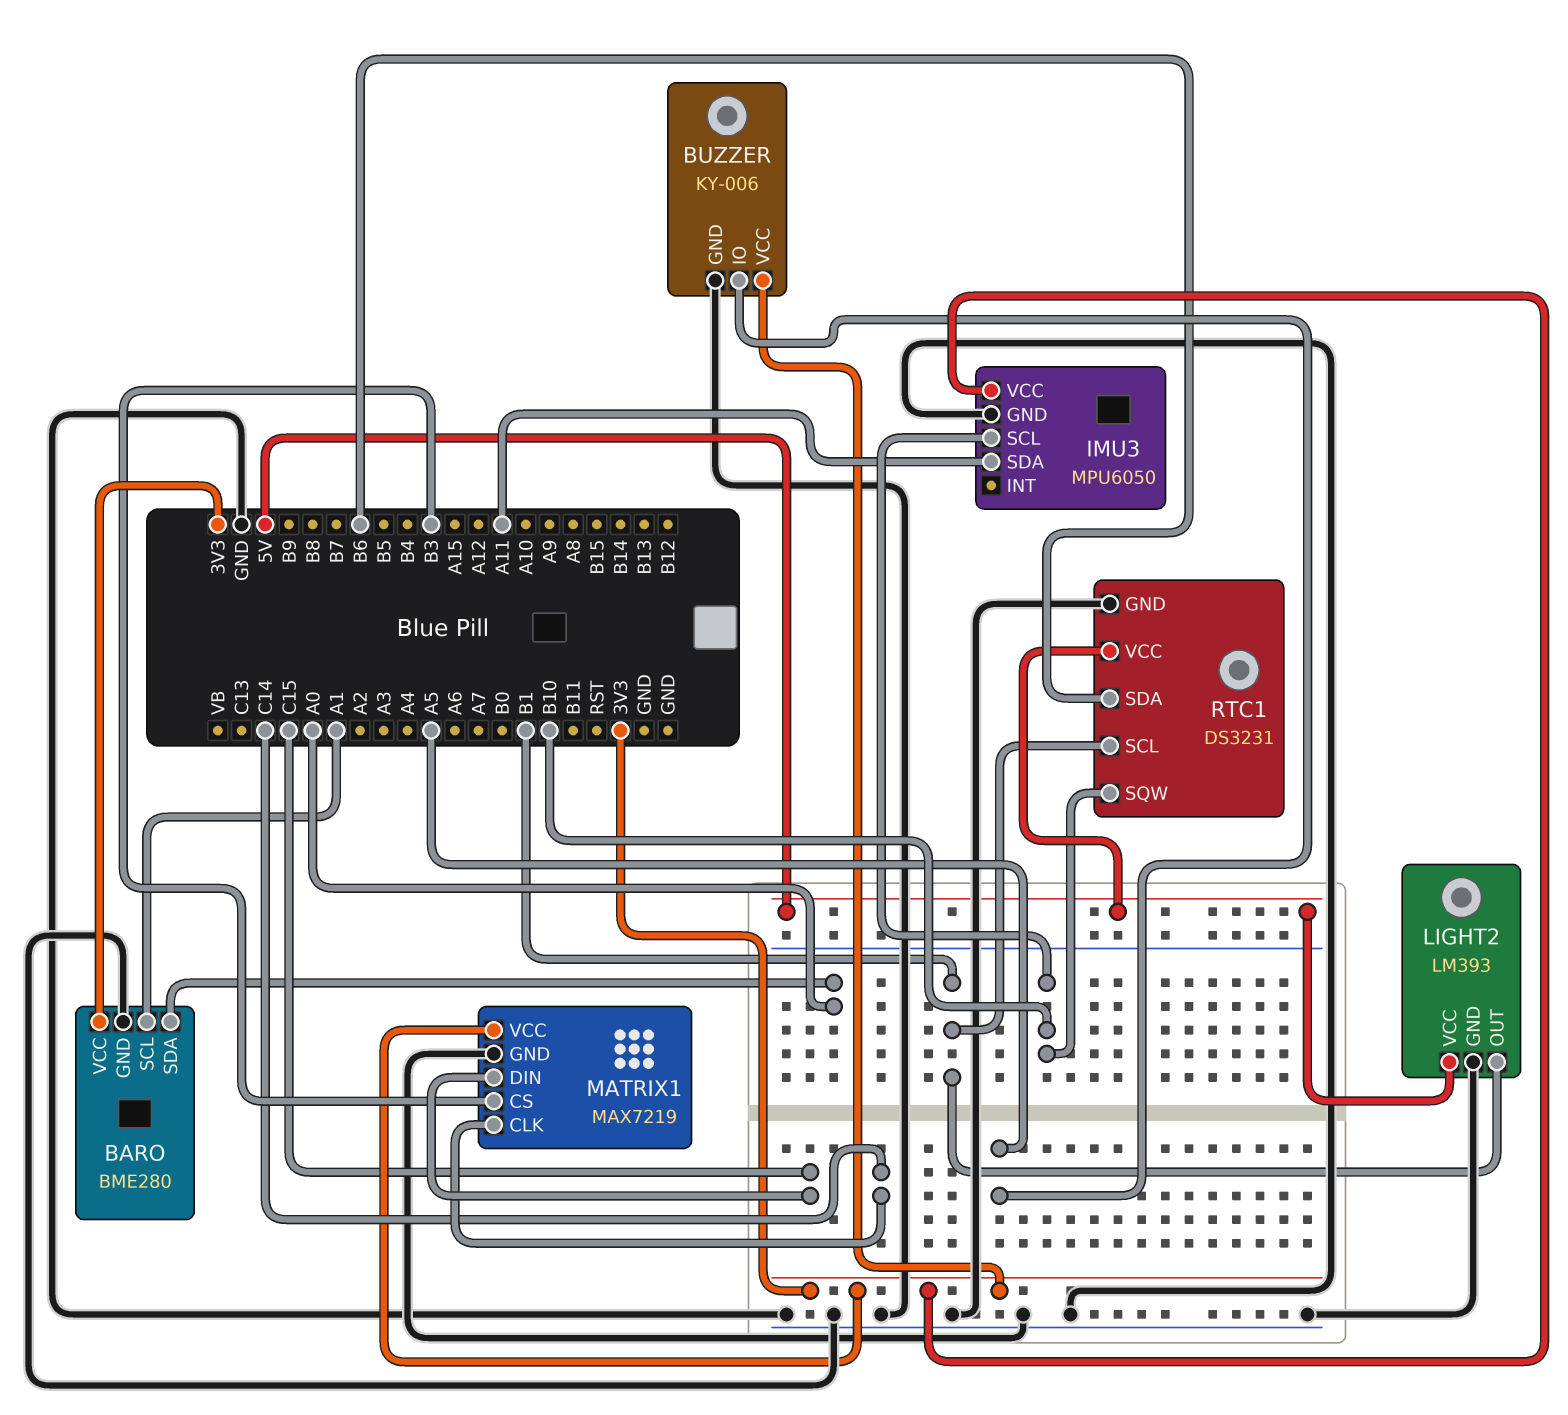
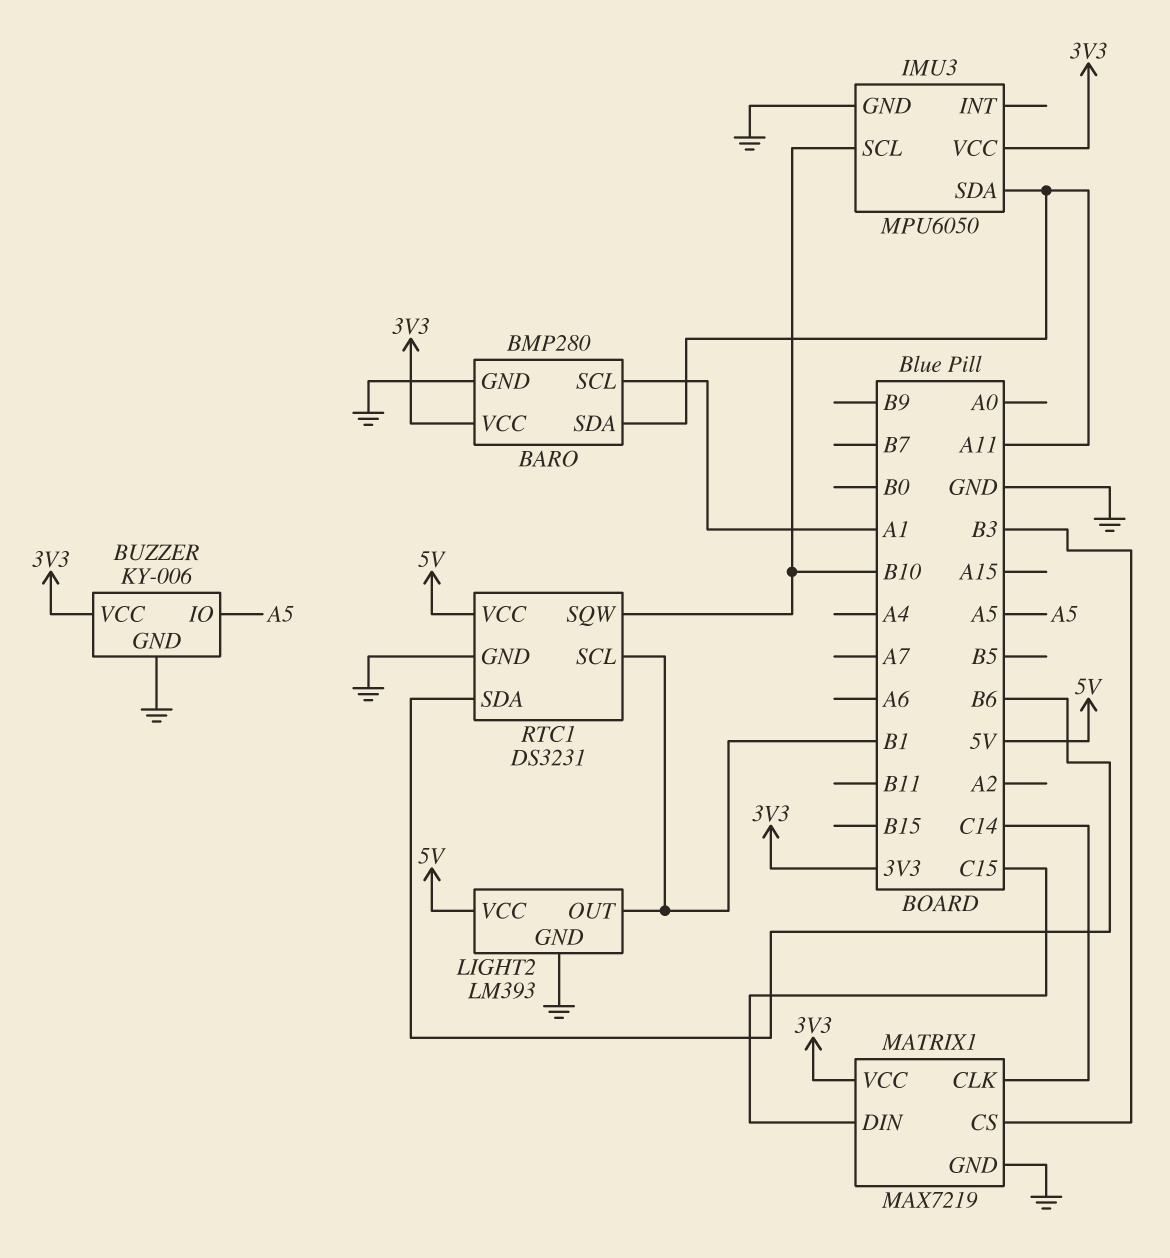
BARO: BME280 -> BMP280
BARO pin SDA: A0 -> A11

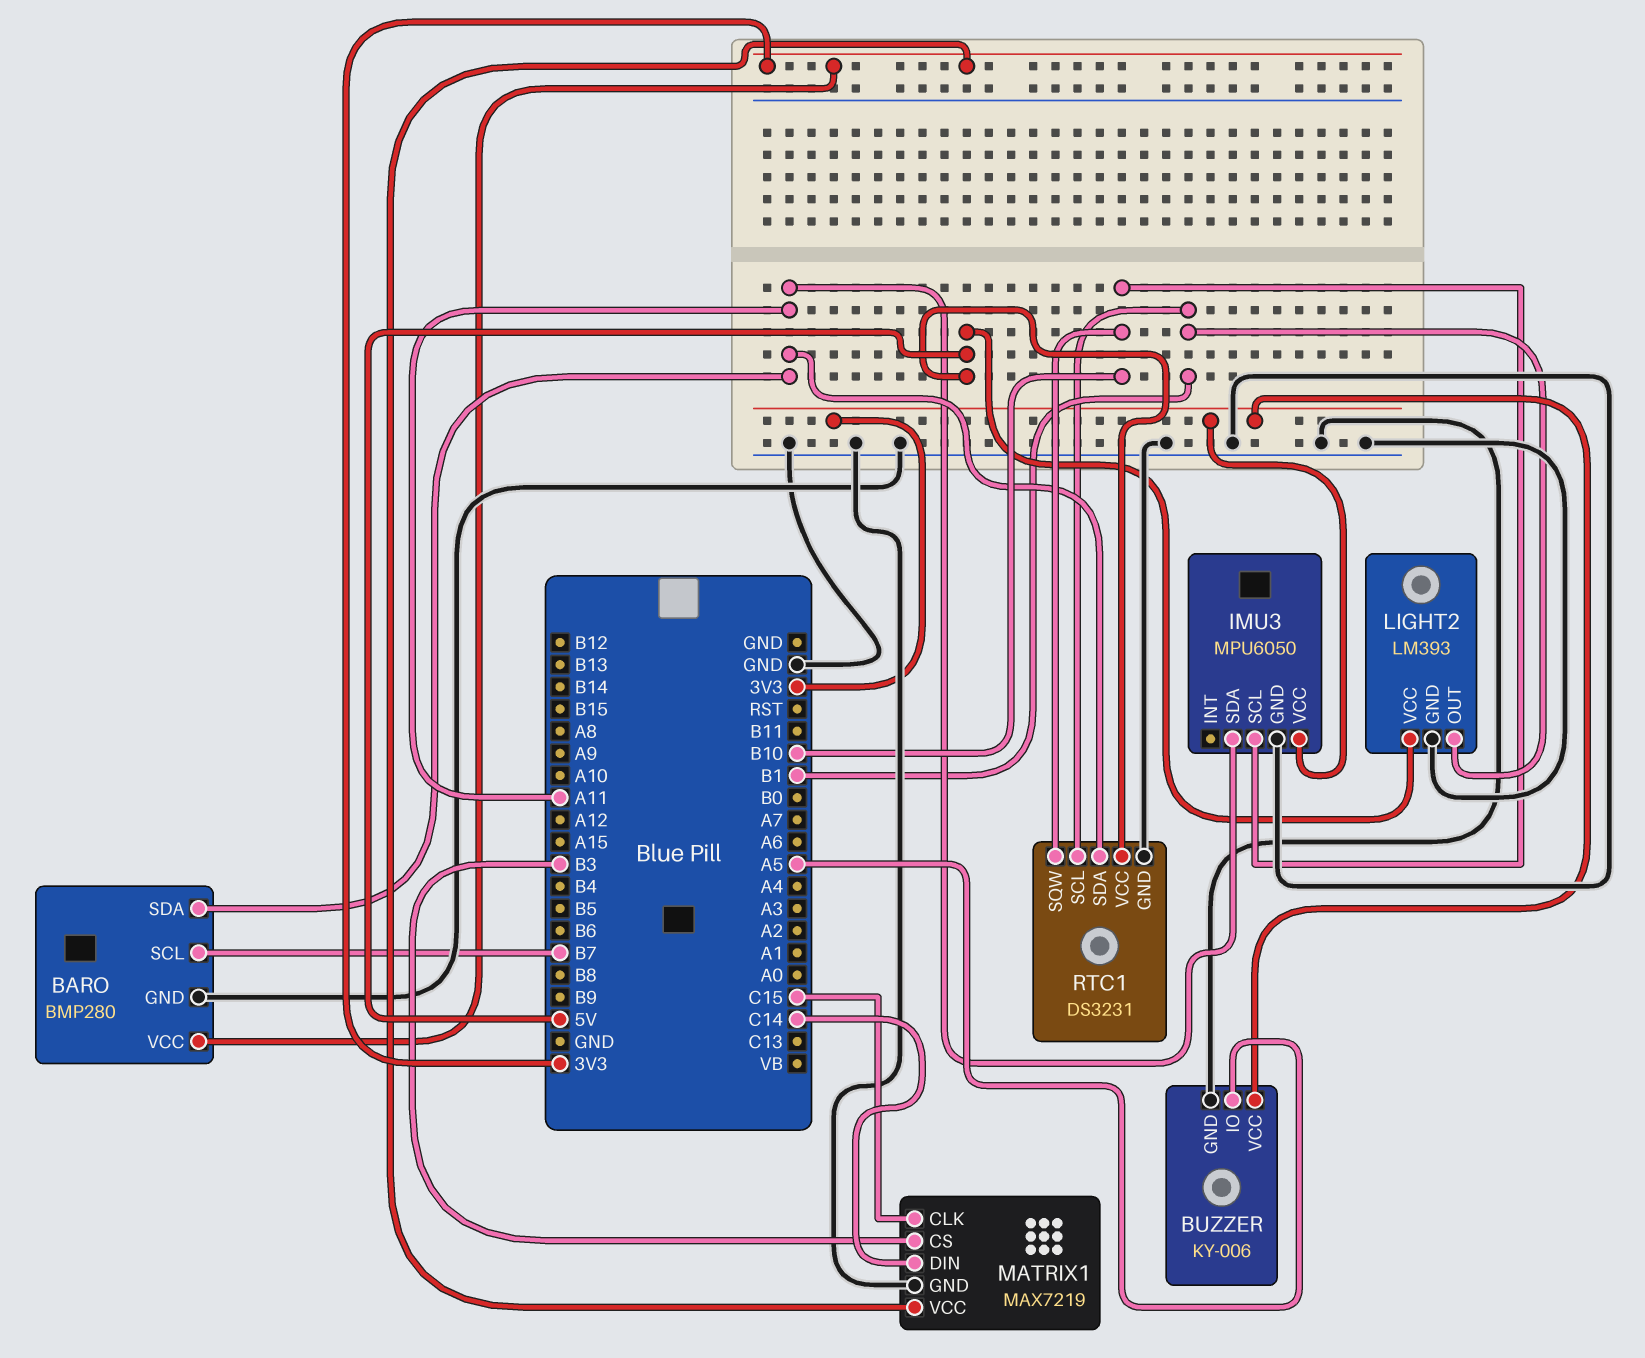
BARO pin SCL: A1 -> B7
MATRIX1 pin CLK: C14 -> C15
MATRIX1 pin DIN: C15 -> C14
RTC1 pin SDA: B6 -> A11

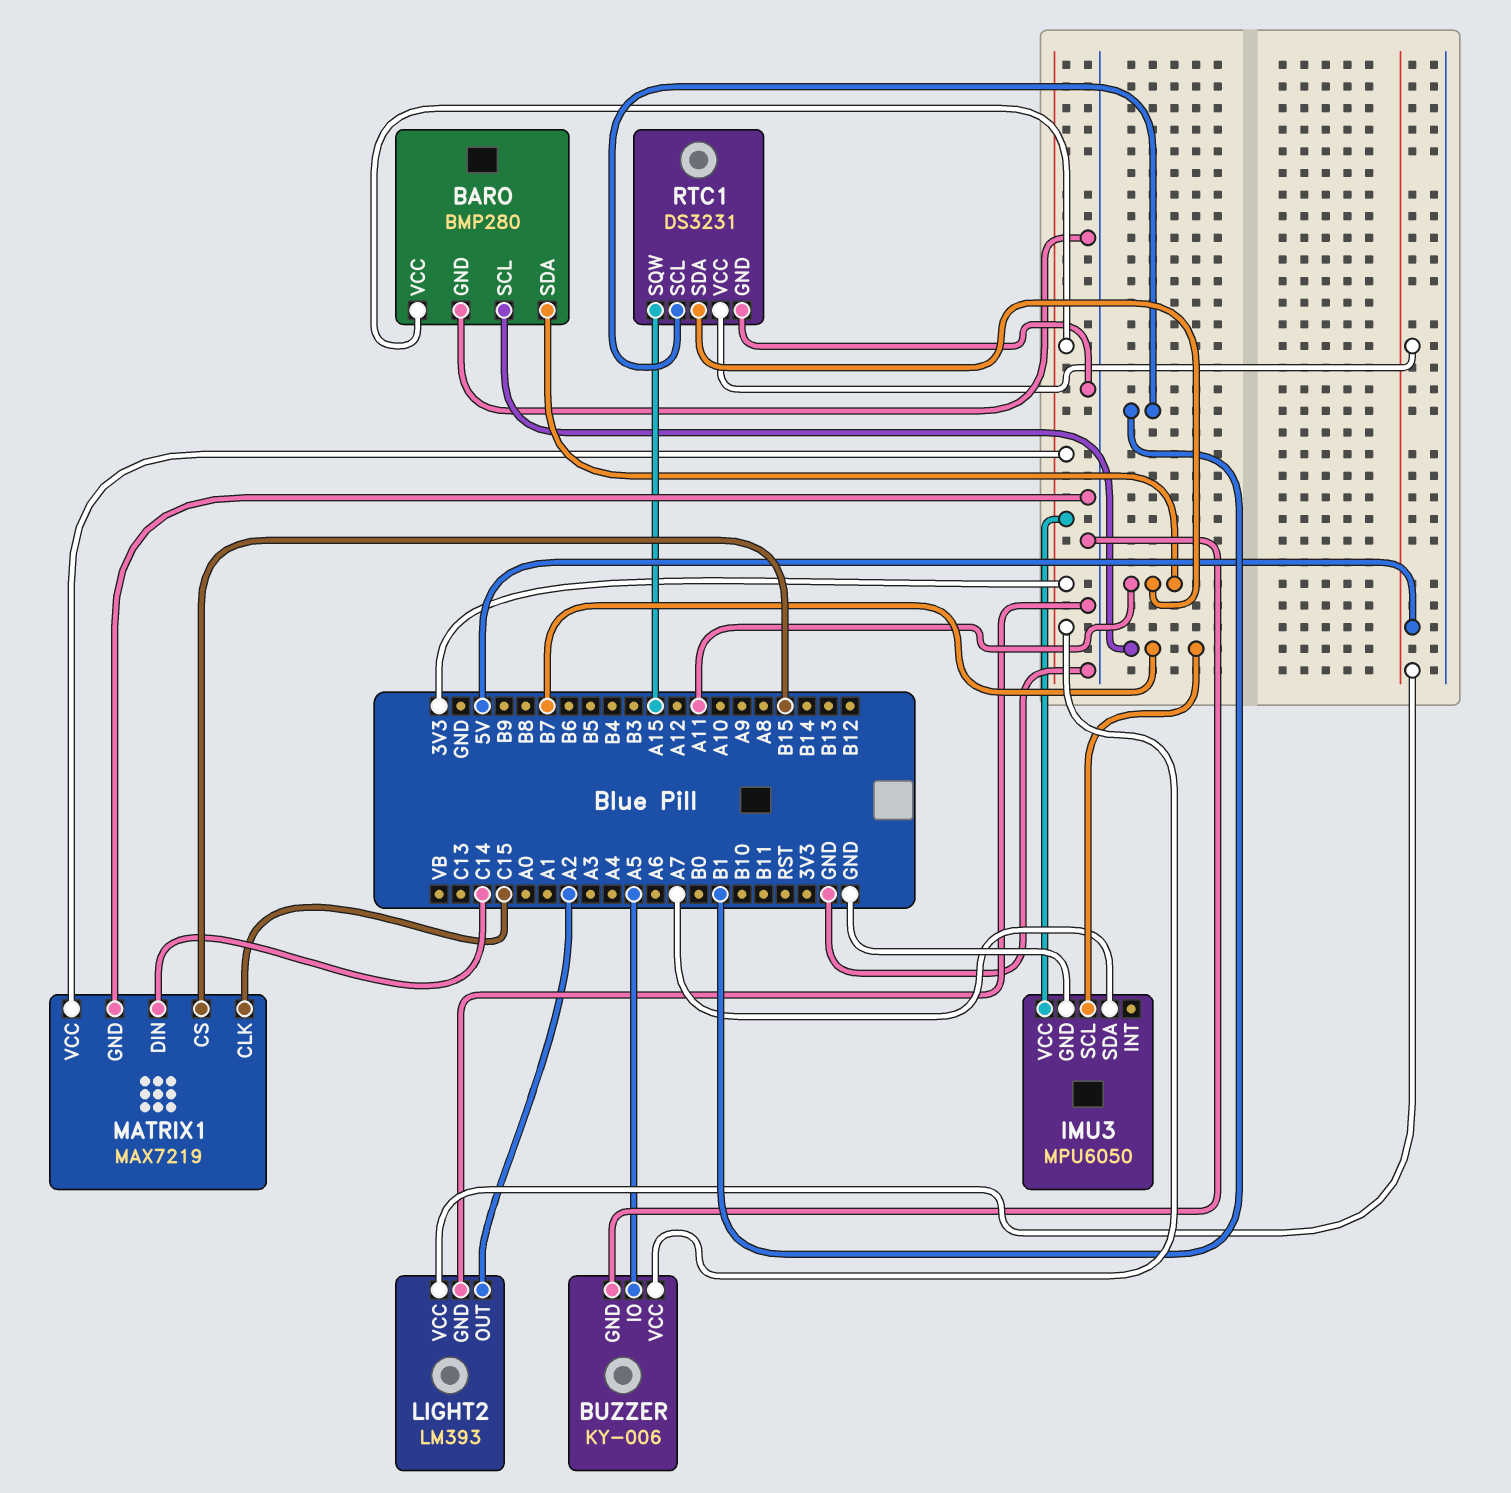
IMU3 pin SCL: B10 -> B7
IMU3 pin SDA: A11 -> A7
LIGHT2 pin OUT: B1 -> A2
MATRIX1 pin CS: B3 -> B15
RTC1 pin SQW: B10 -> A15

